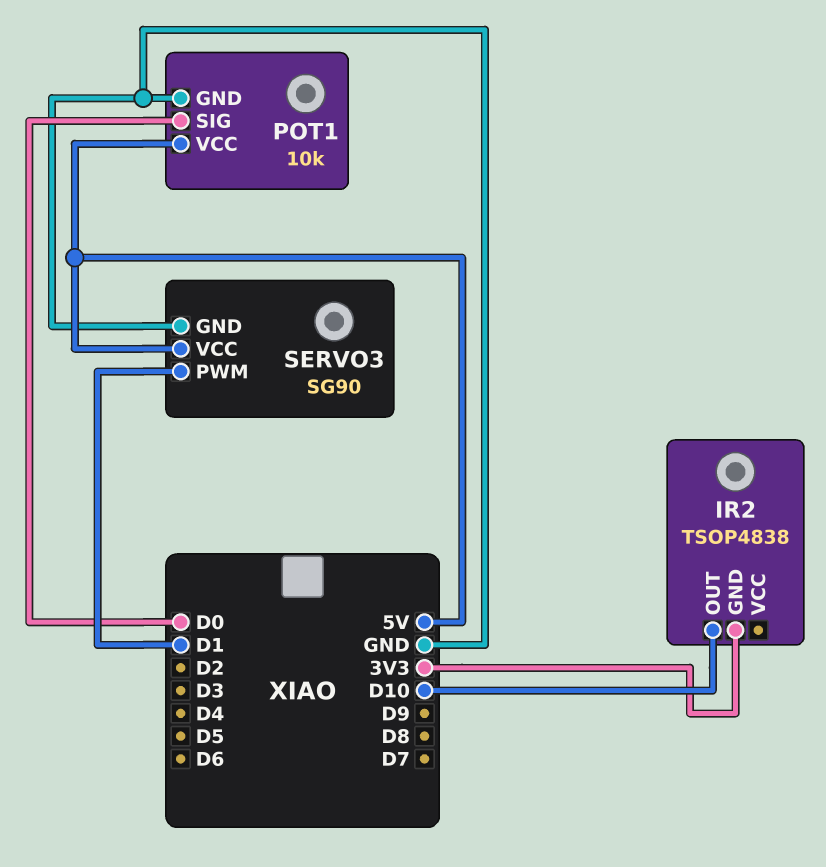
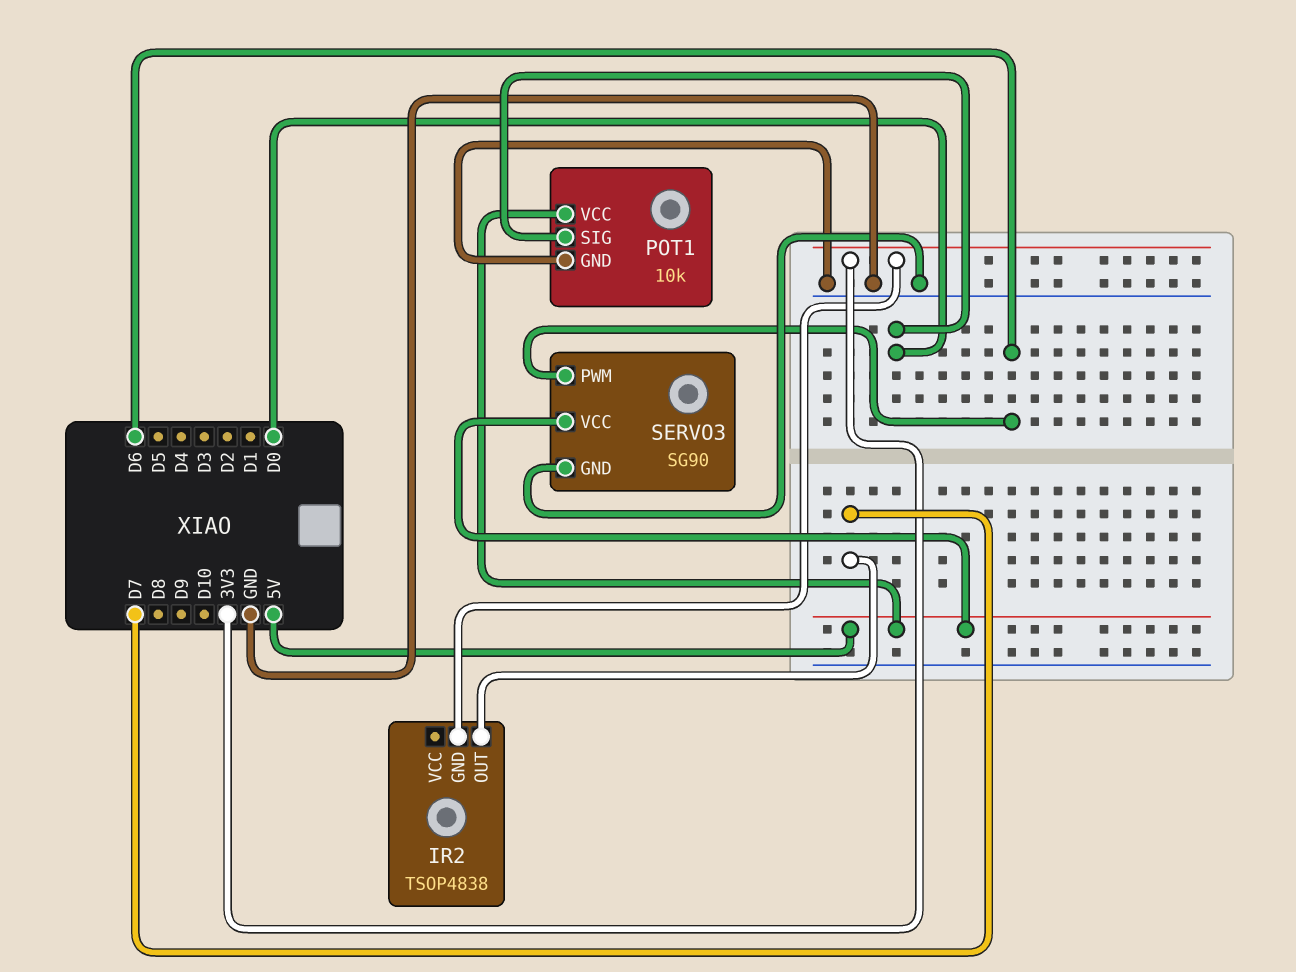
IR2 pin OUT: D10 -> D7
SERVO3 pin PWM: D1 -> D6

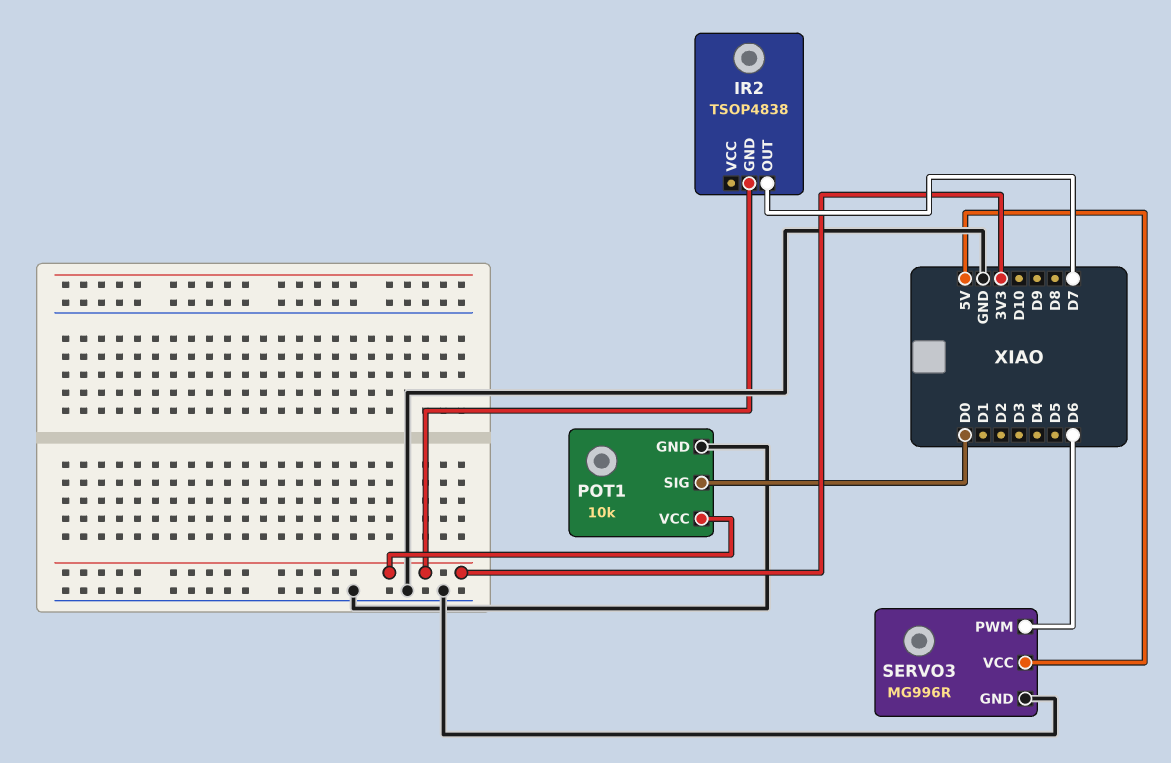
POT1 pin VCC: 5V -> 3V3
SERVO3: SG90 -> MG996R

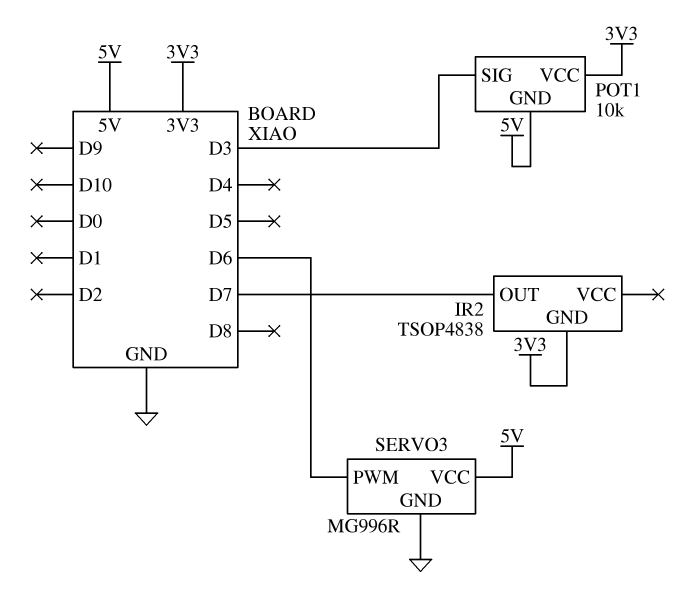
POT1 pin GND: GND -> 5V
POT1 pin SIG: D0 -> D3

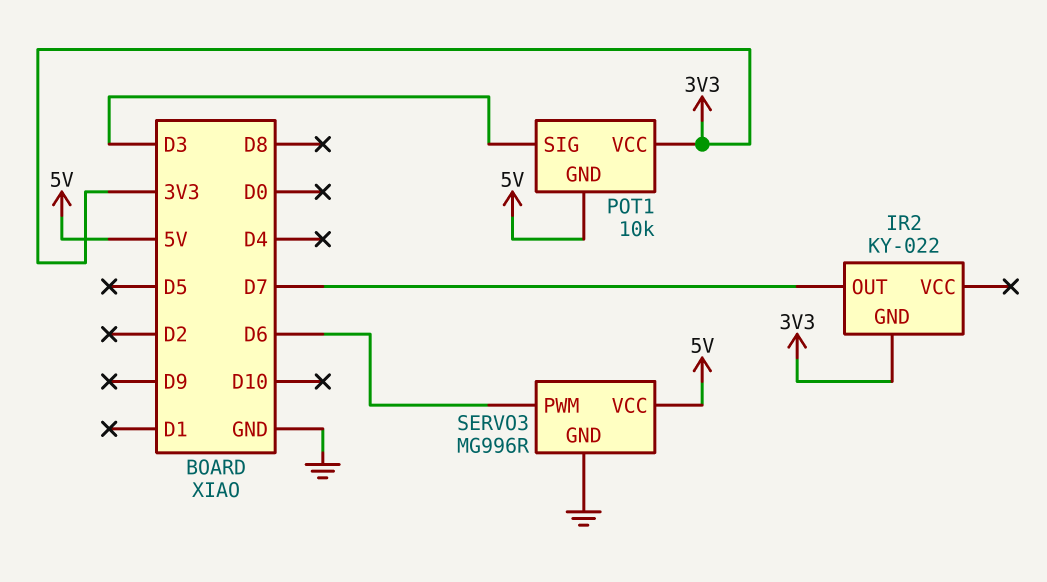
IR2: TSOP4838 -> KY-022

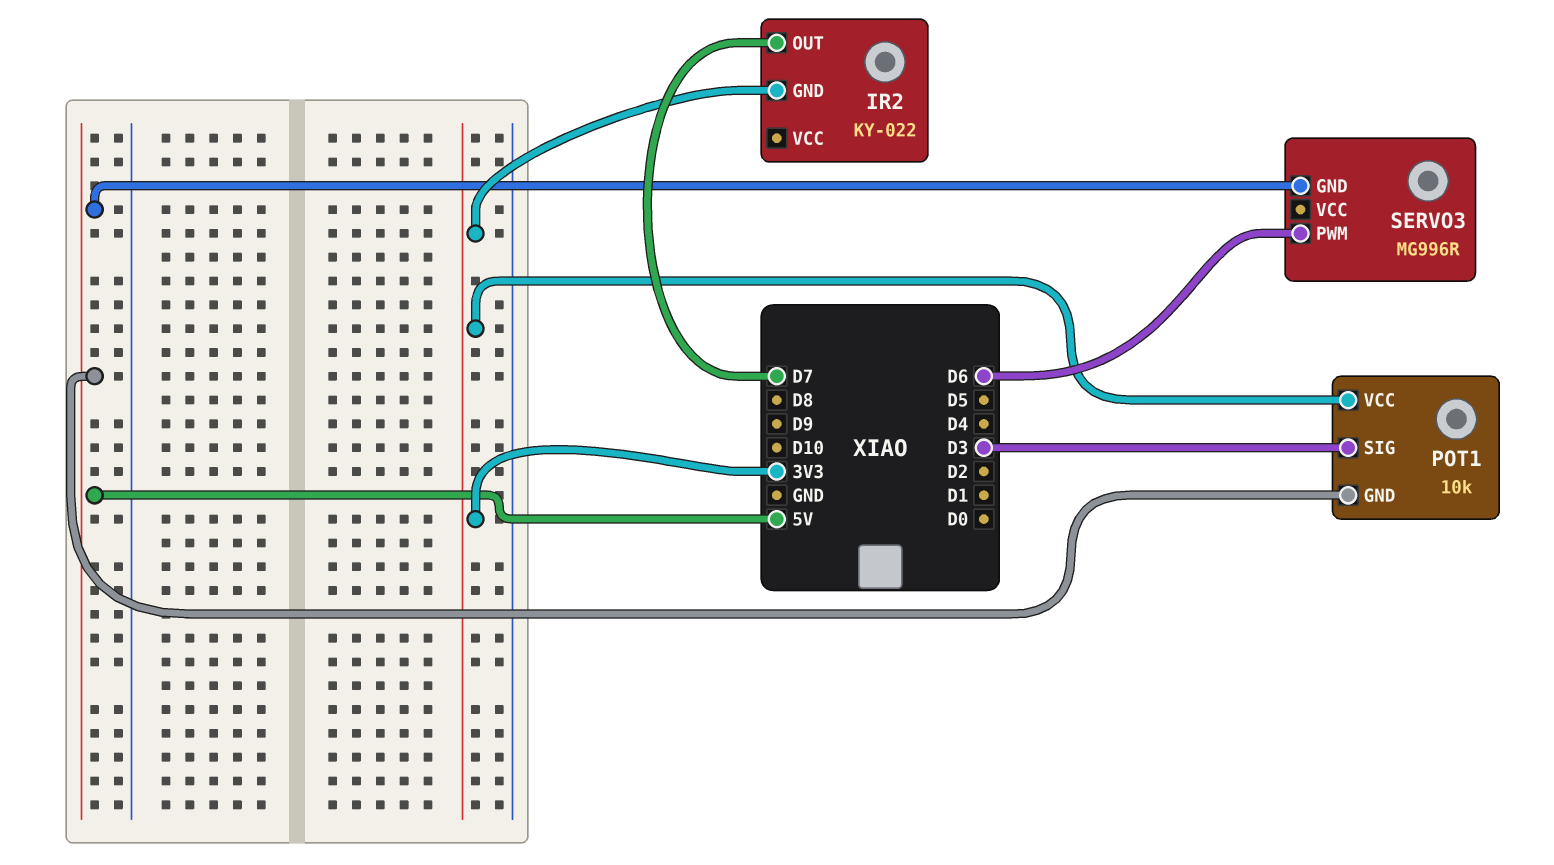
SERVO3 pin GND: GND -> 5V
SERVO3 pin VCC: 5V -> none

